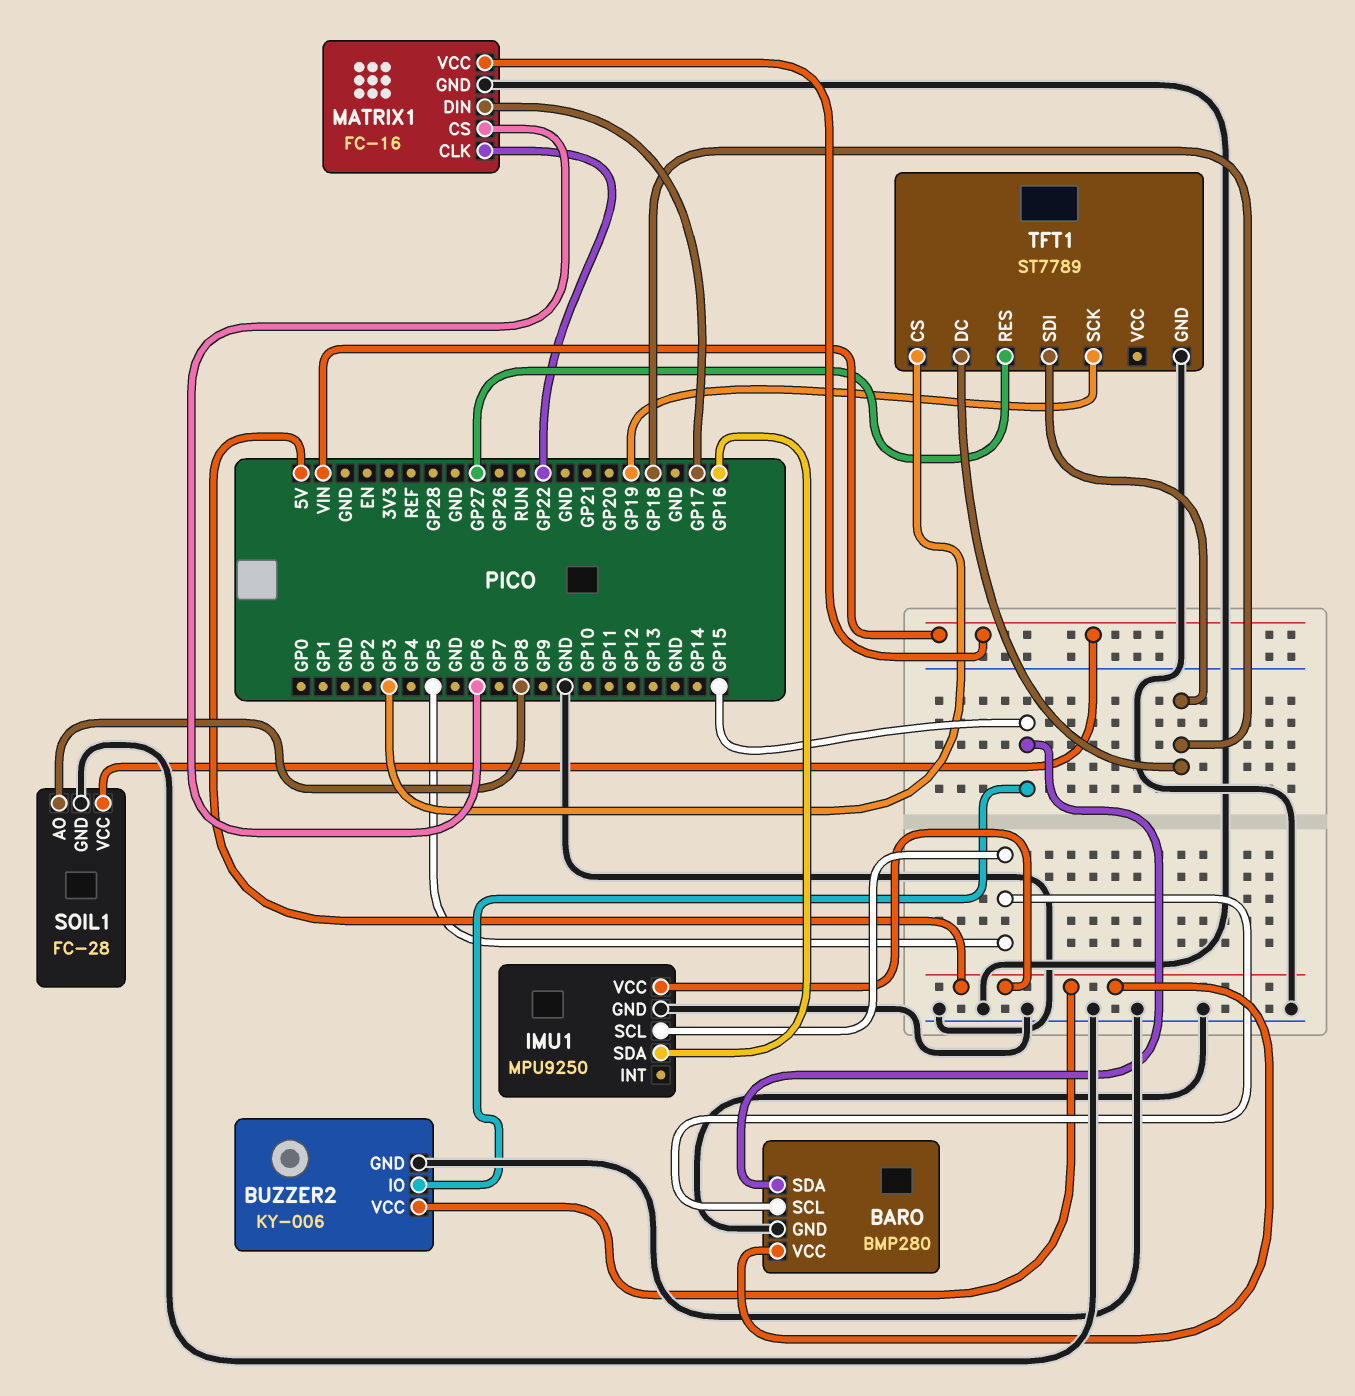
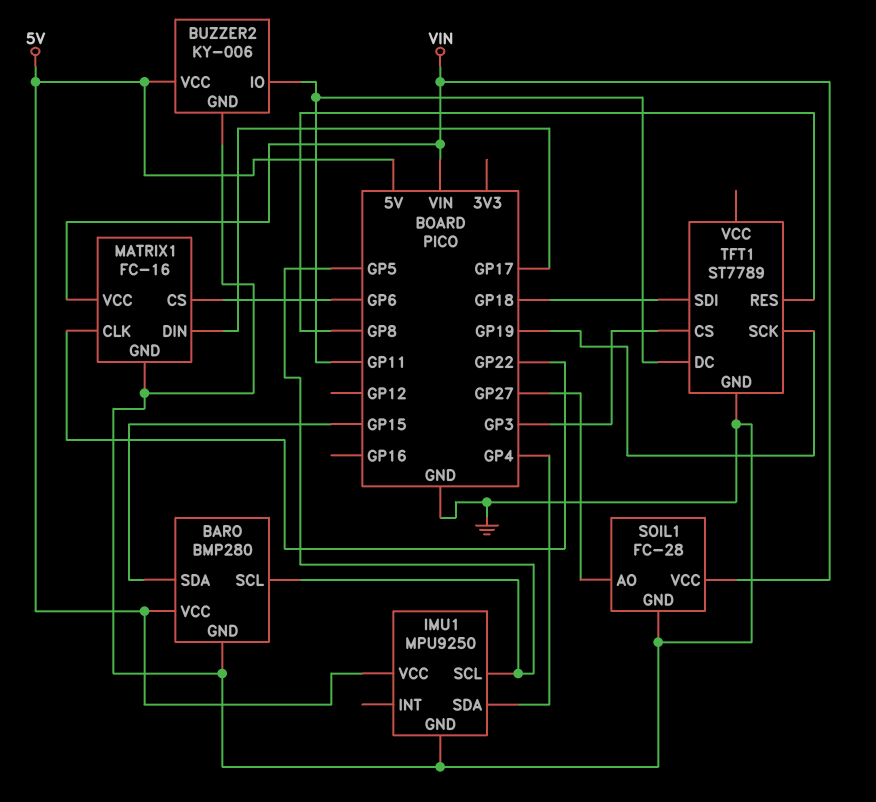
BUZZER2 pin IO: GP15 -> GP11
IMU1 pin SDA: GP16 -> GP4
SOIL1 pin AO: GP8 -> GP27
TFT1 pin DC: GP18 -> GP11
TFT1 pin RES: GP27 -> GP8

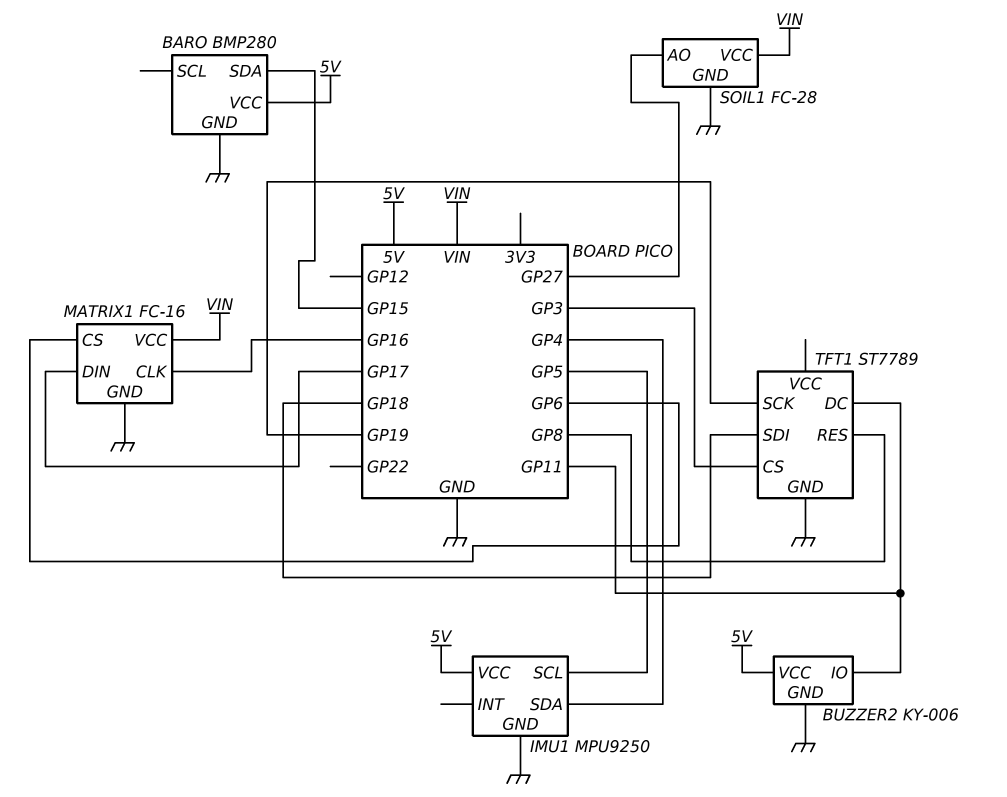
BARO pin SCL: GP5 -> none
MATRIX1 pin CLK: GP22 -> GP16

